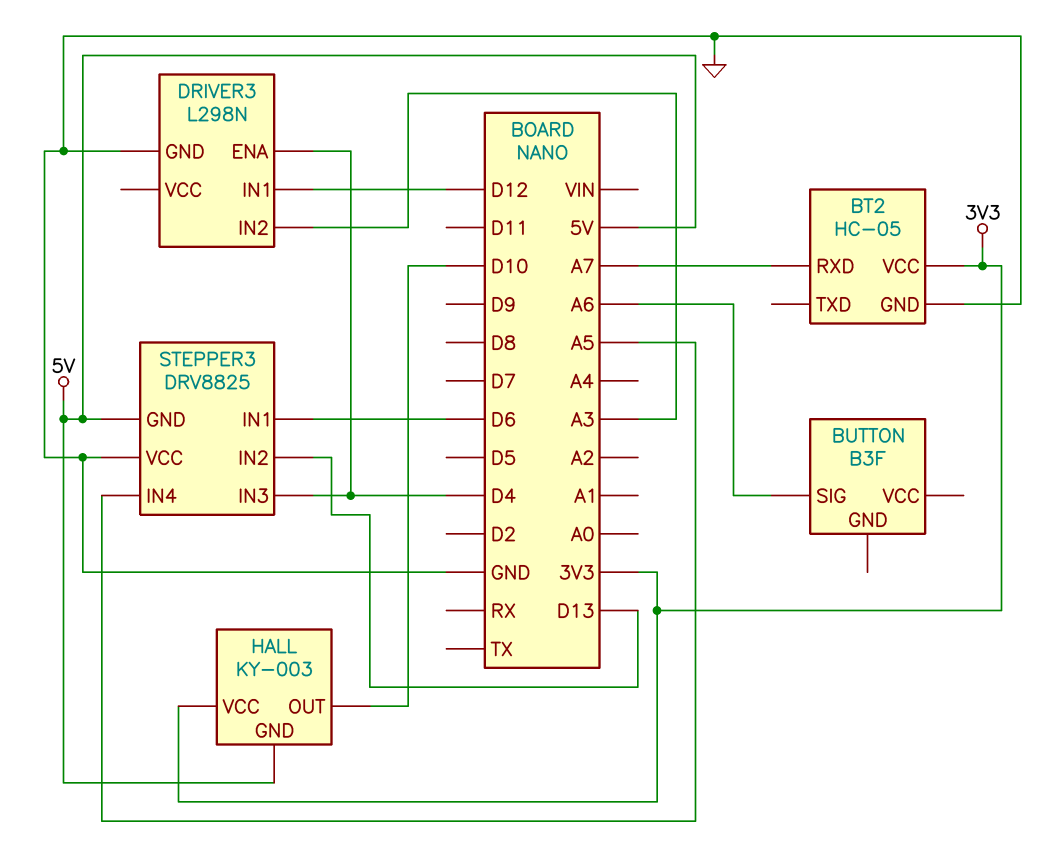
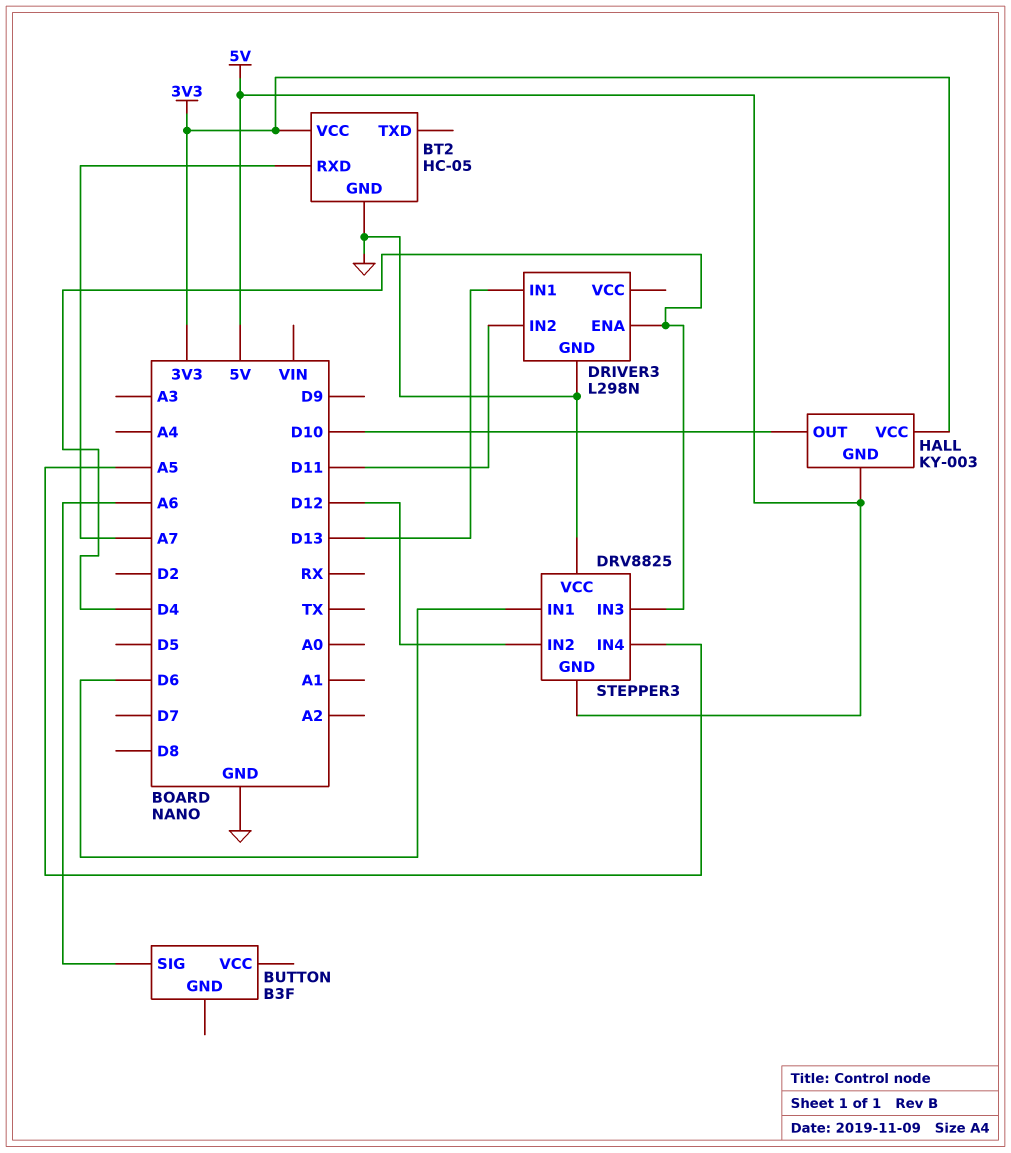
DRIVER3 pin IN1: D12 -> D13
DRIVER3 pin IN2: A3 -> D11
STEPPER3 pin IN2: D13 -> D12

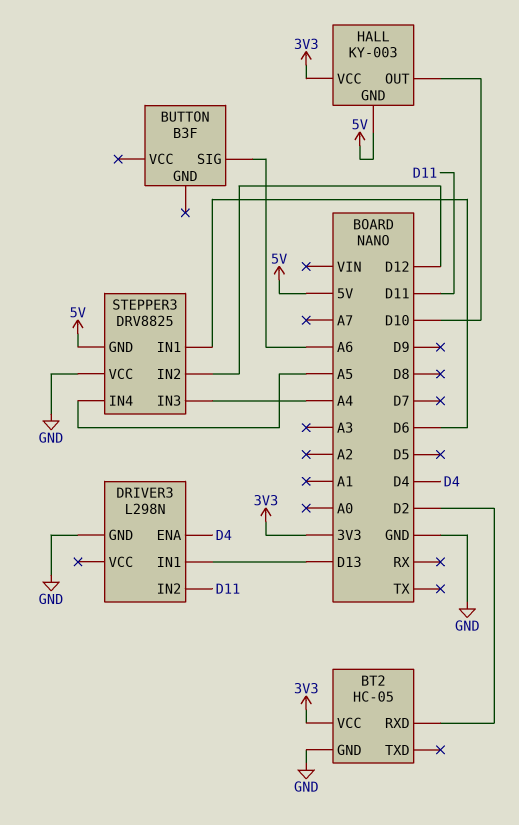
BT2 pin RXD: A7 -> D2
STEPPER3 pin IN3: D4 -> A4

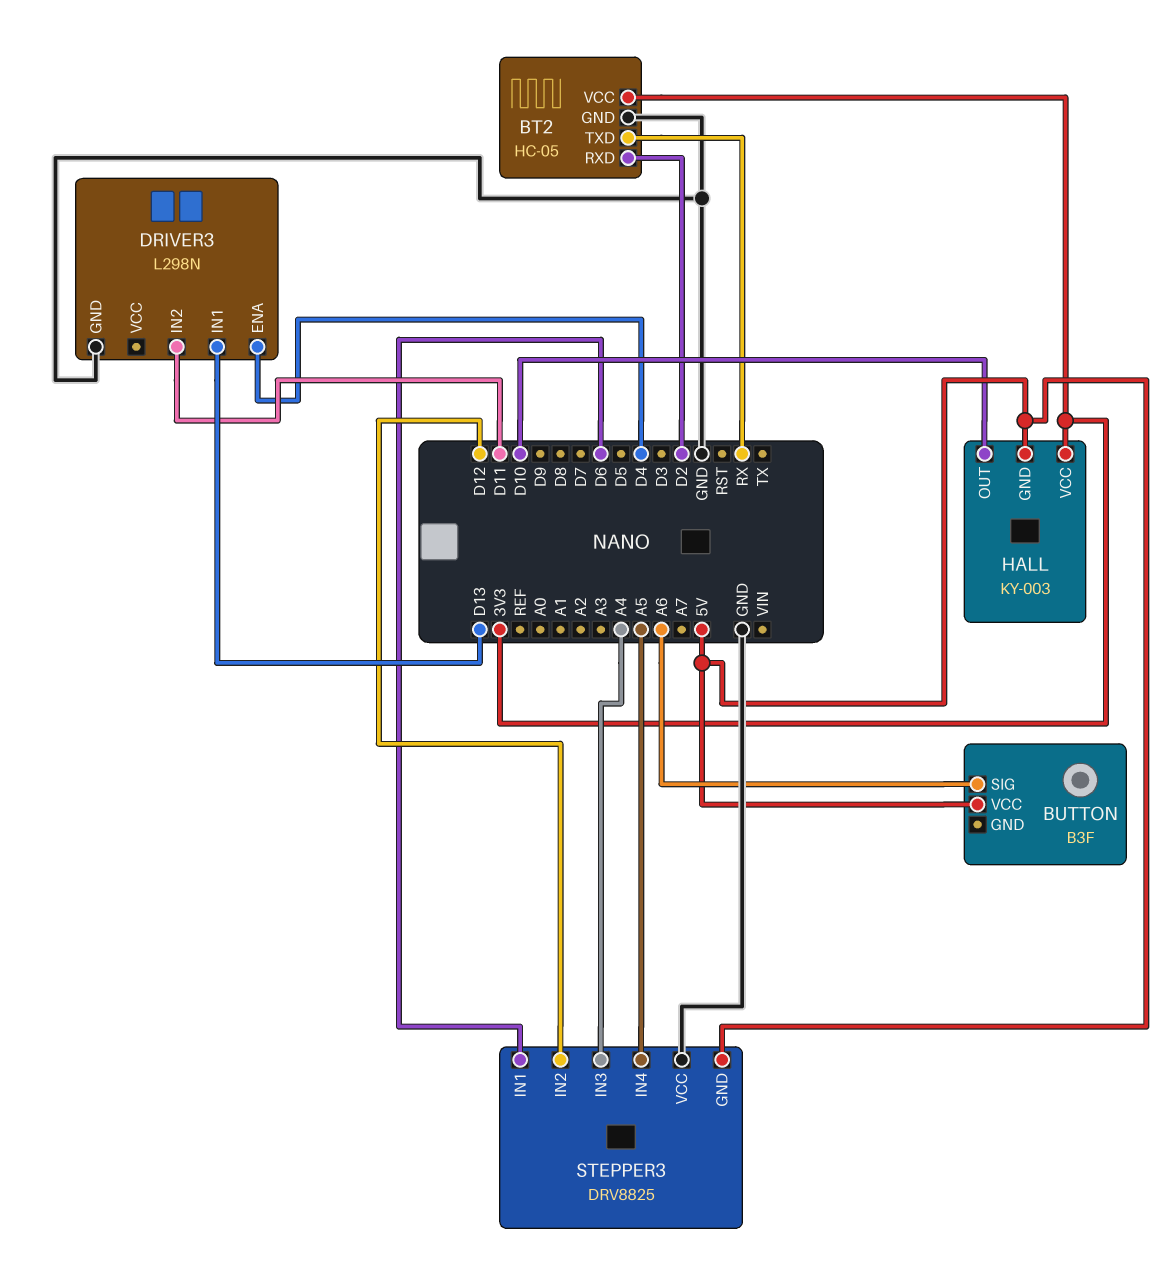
BT2 pin TXD: none -> RX
BUTTON pin VCC: none -> 5V

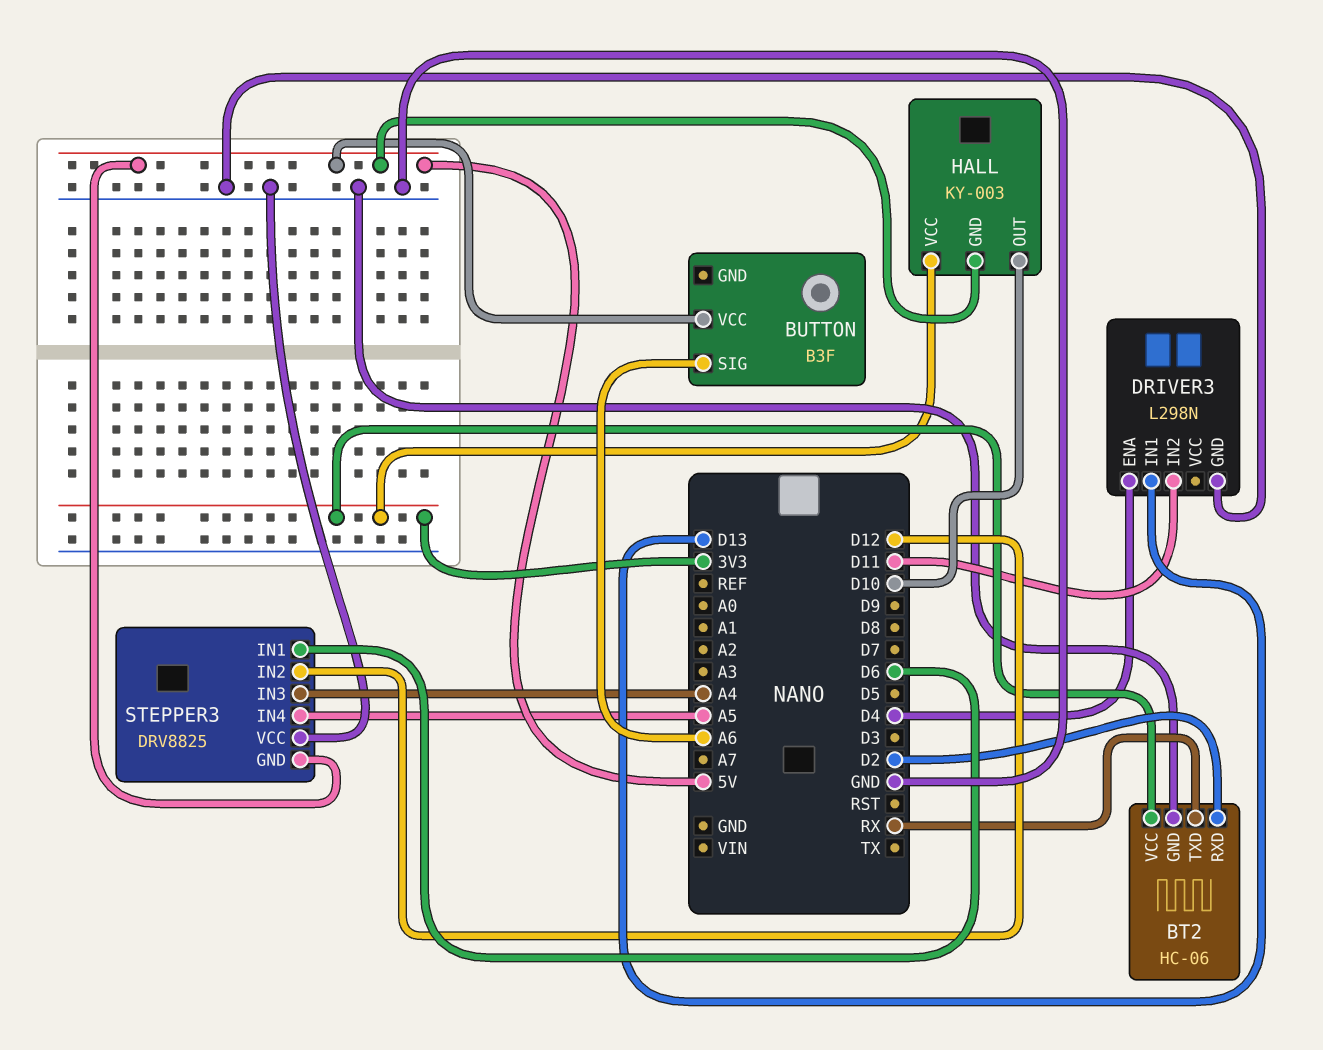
BT2: HC-05 -> HC-06

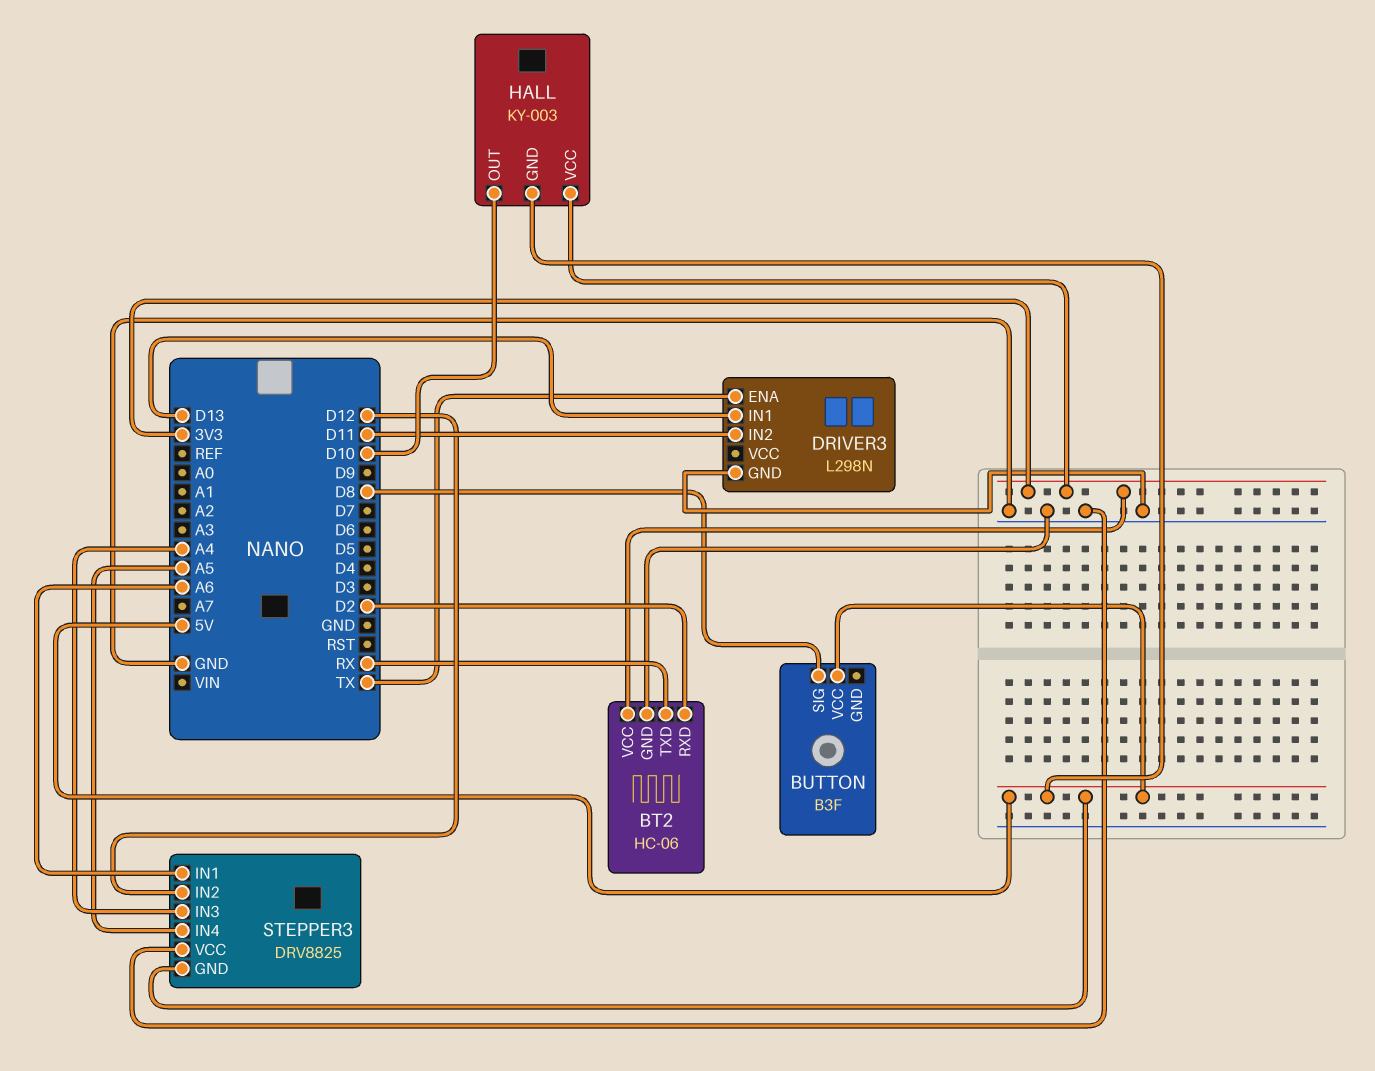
BUTTON pin SIG: A6 -> D8
DRIVER3 pin ENA: D4 -> TX
STEPPER3 pin IN1: D6 -> A6

